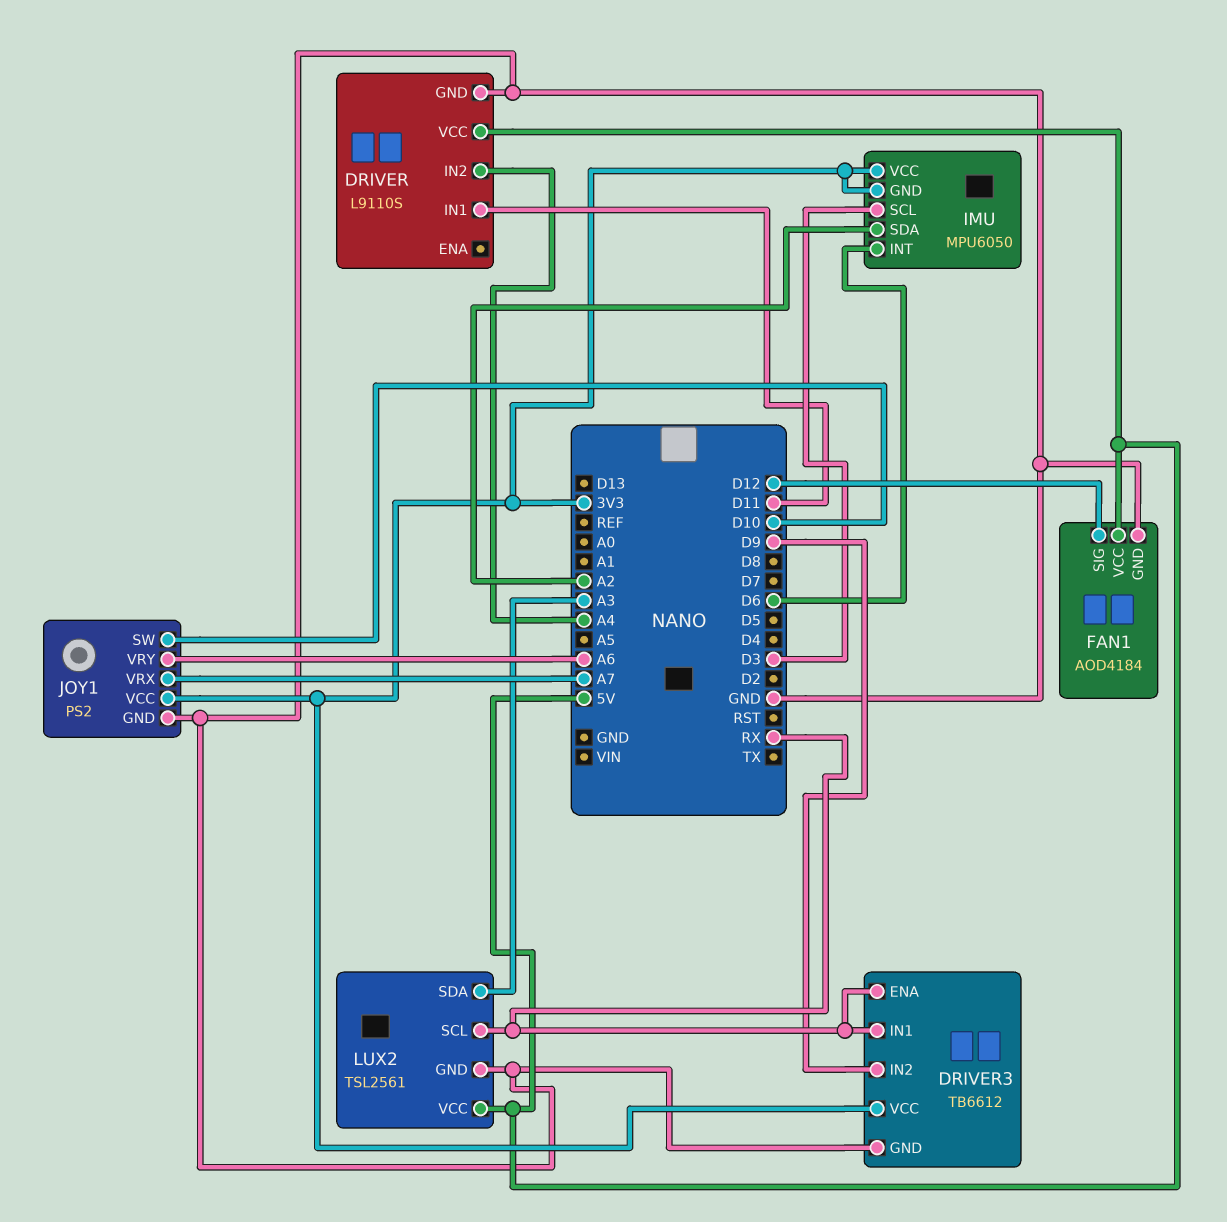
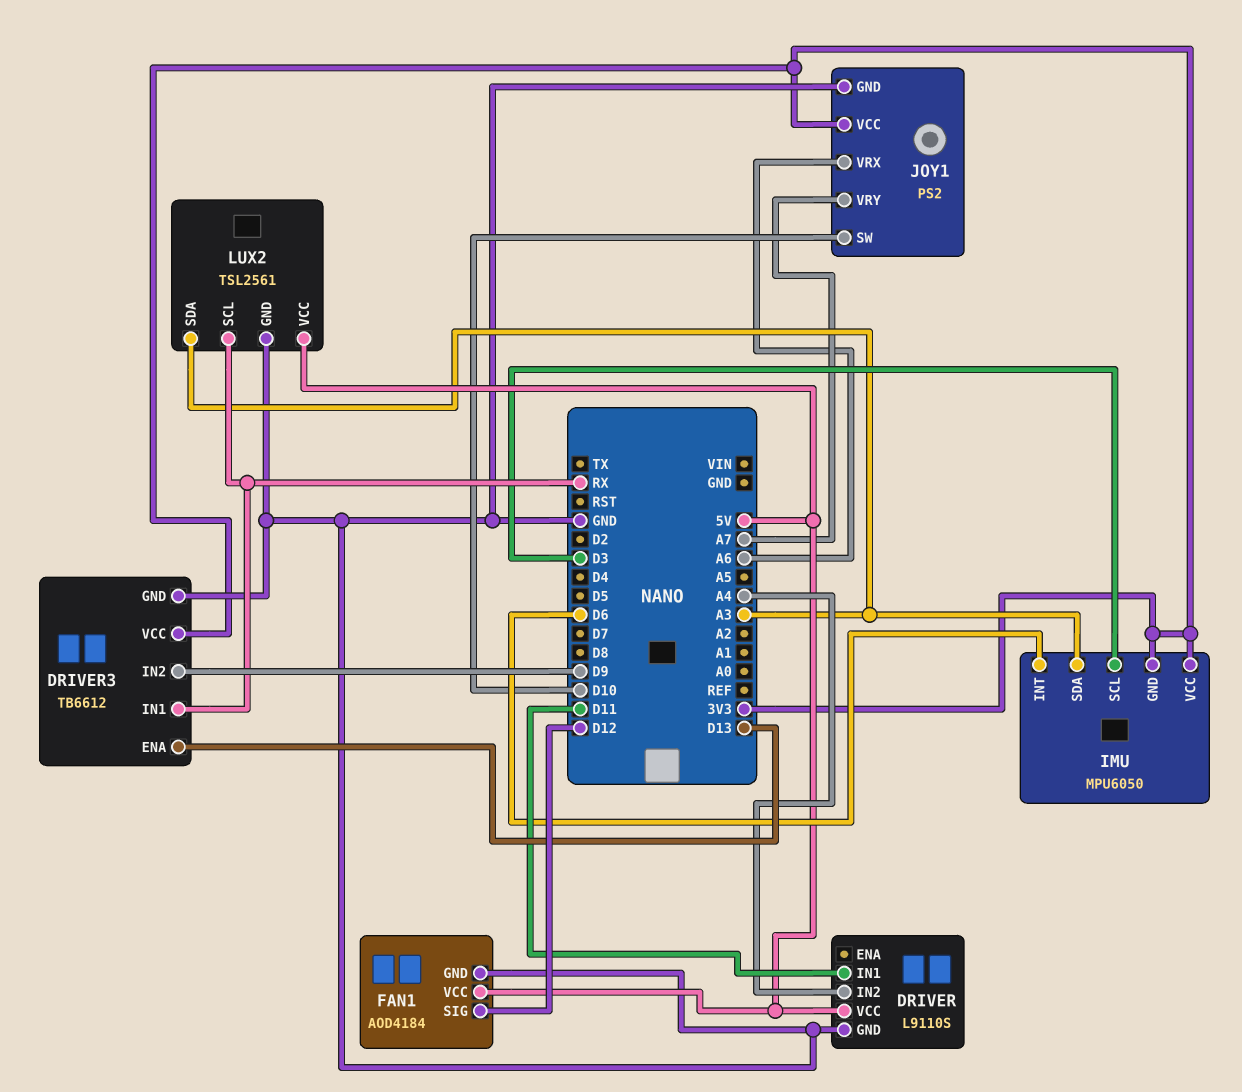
DRIVER3 pin ENA: RX -> D13
IMU pin SDA: A2 -> A3
JOY1 pin VRX: A7 -> A6
JOY1 pin VRY: A6 -> A7

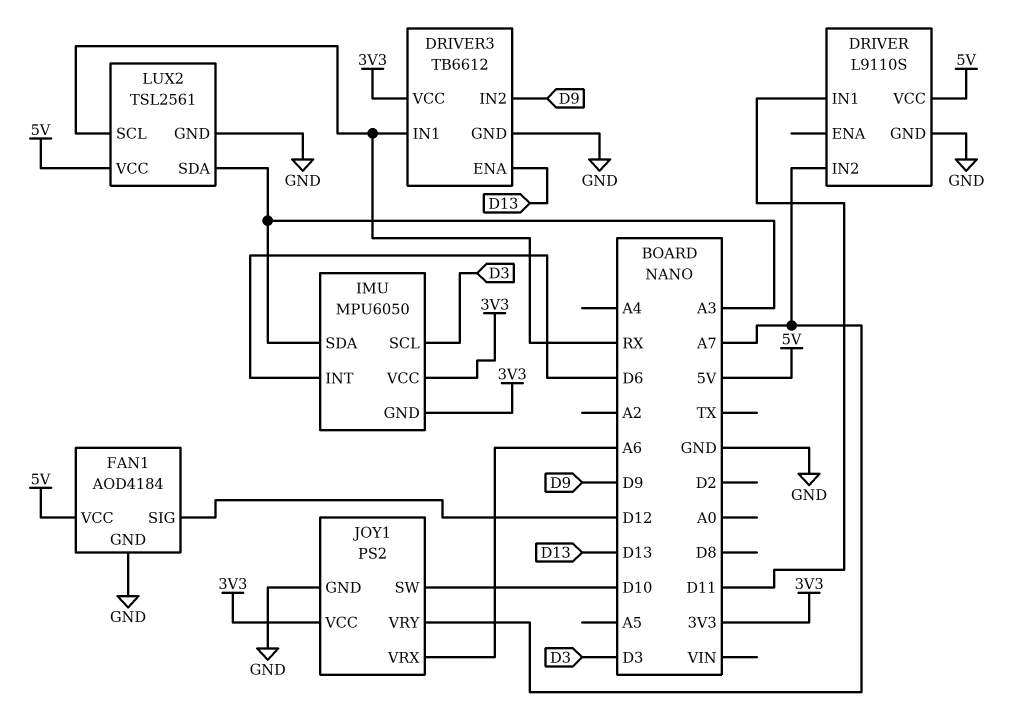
DRIVER pin IN2: A4 -> A7

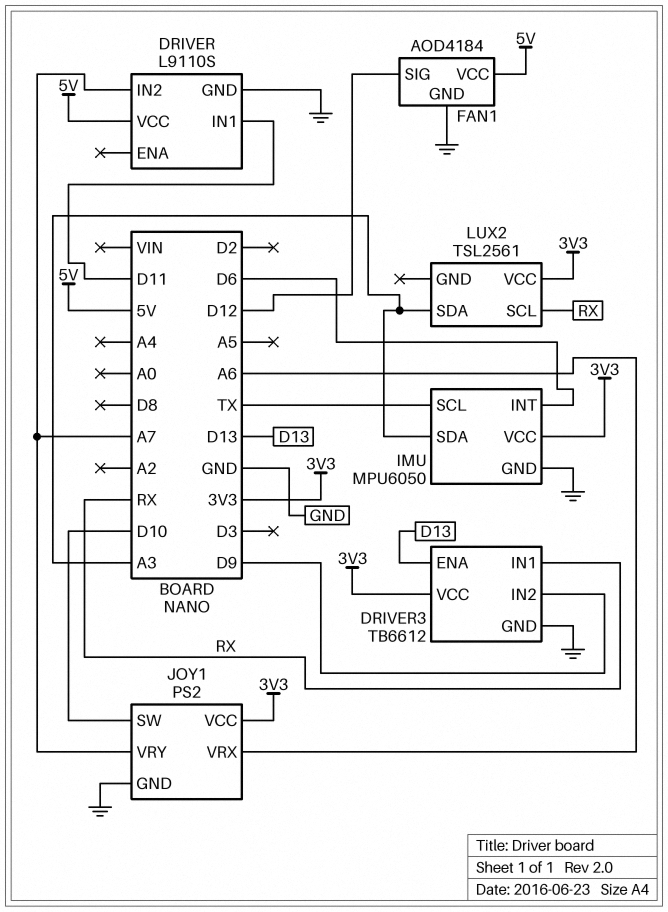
IMU pin GND: 3V3 -> GND
IMU pin SCL: D3 -> TX
LUX2 pin GND: GND -> none
LUX2 pin VCC: 5V -> 3V3

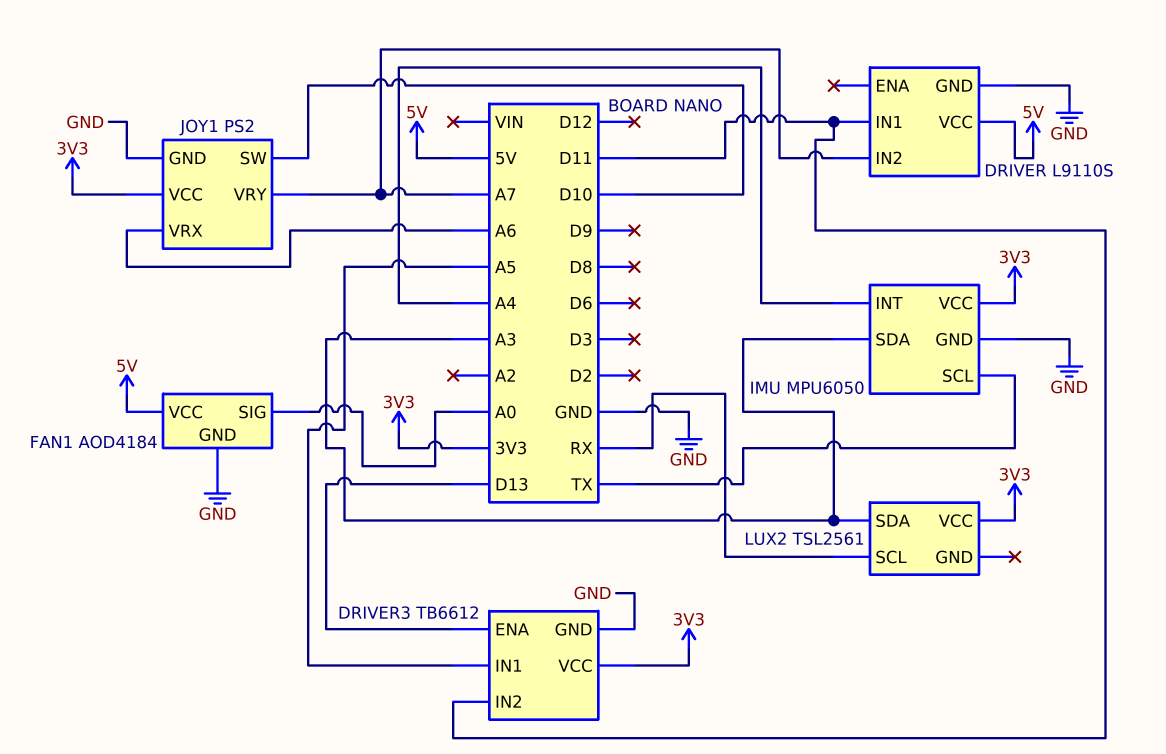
DRIVER3 pin IN1: RX -> A5
DRIVER3 pin IN2: D9 -> D11
FAN1 pin SIG: D12 -> A0
IMU pin INT: D6 -> A4

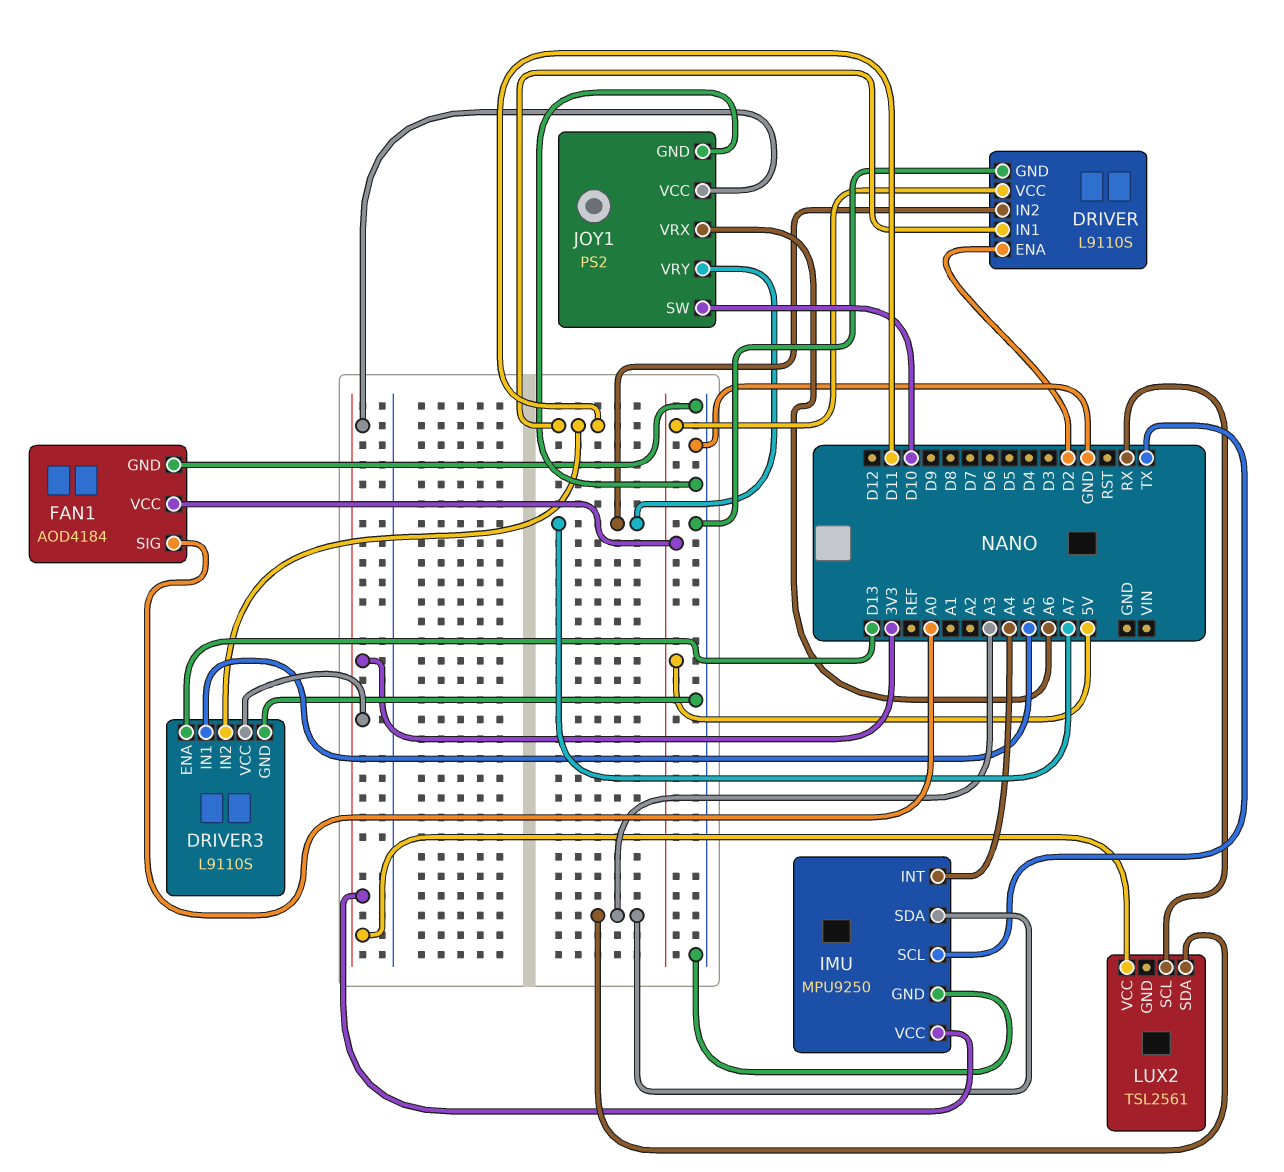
DRIVER pin ENA: none -> D2
DRIVER3: TB6612 -> L9110S
IMU: MPU6050 -> MPU9250

